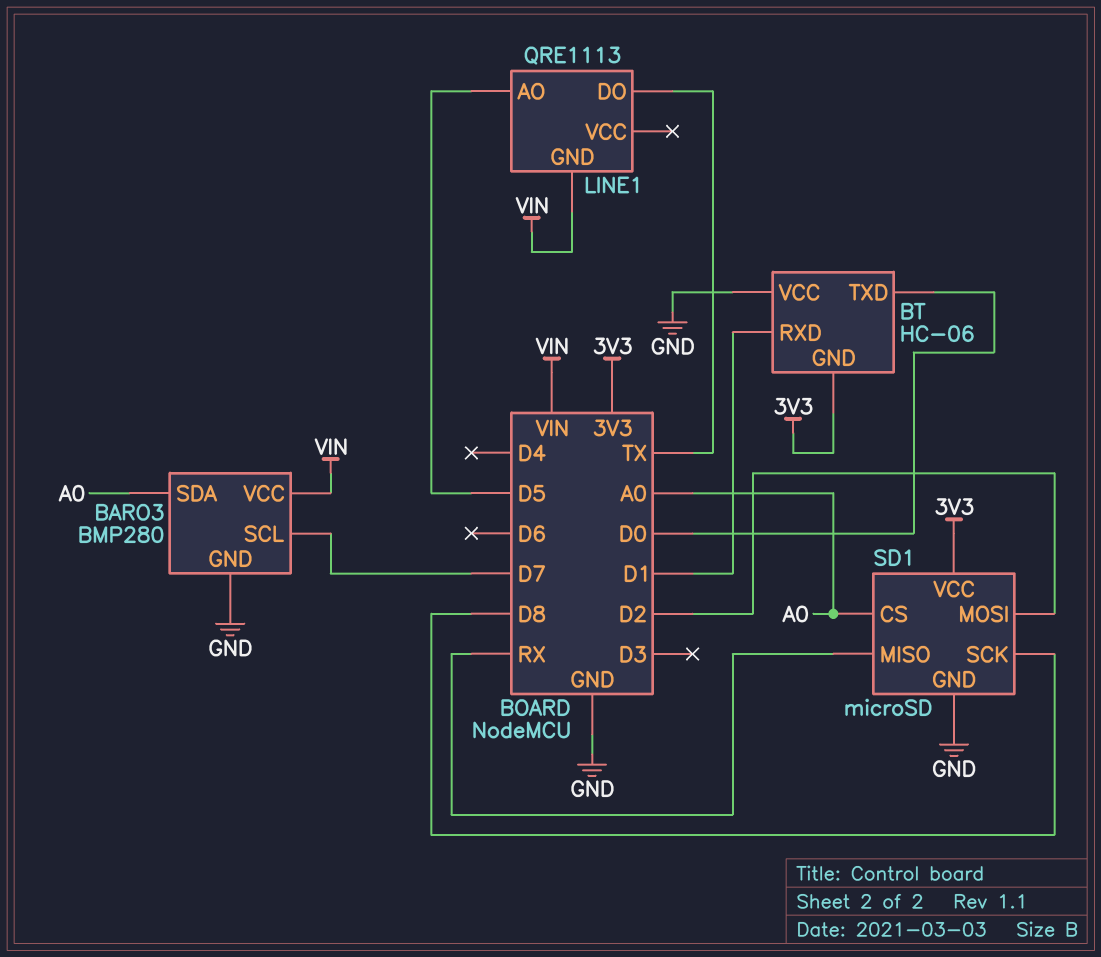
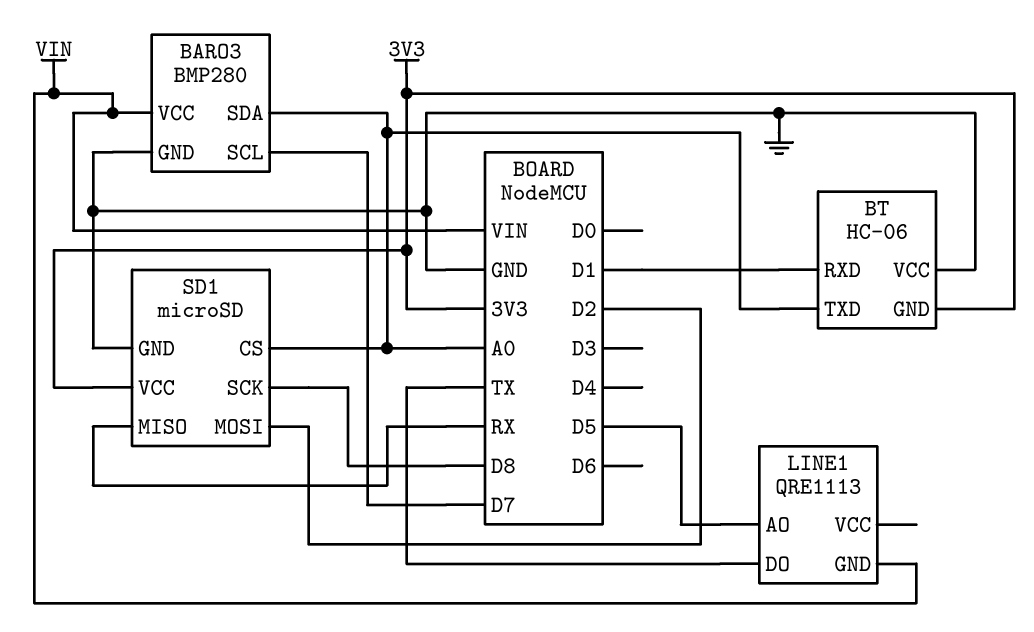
BT pin TXD: D0 -> A0

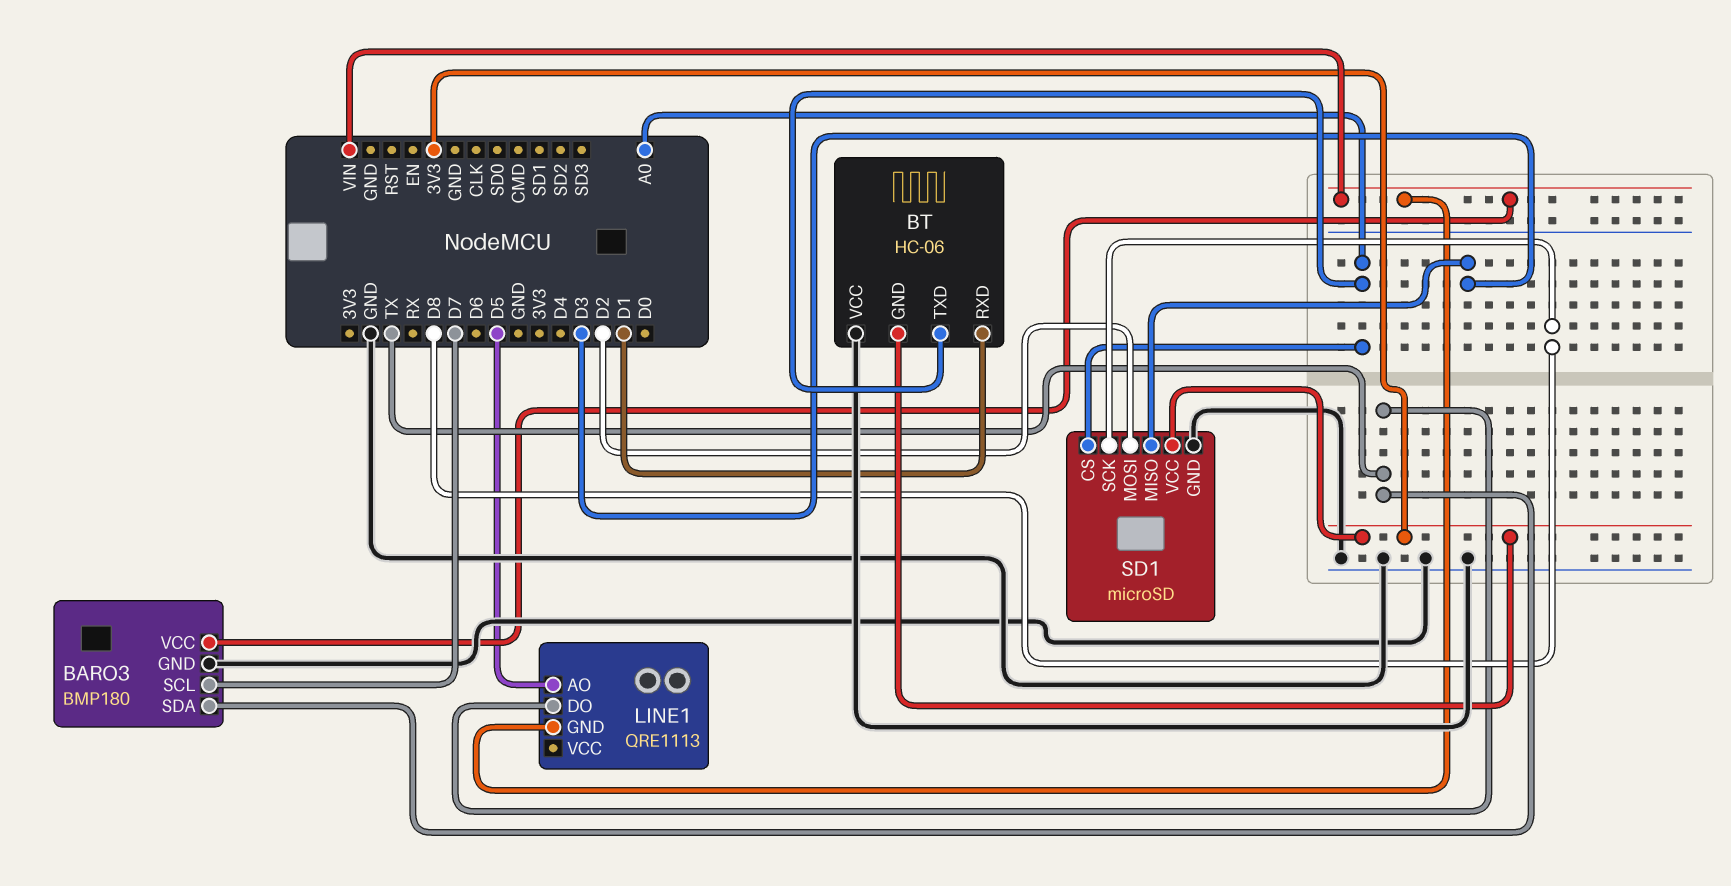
BARO3: BMP280 -> BMP180
BARO3 pin SDA: A0 -> TX
SD1 pin MISO: RX -> D3

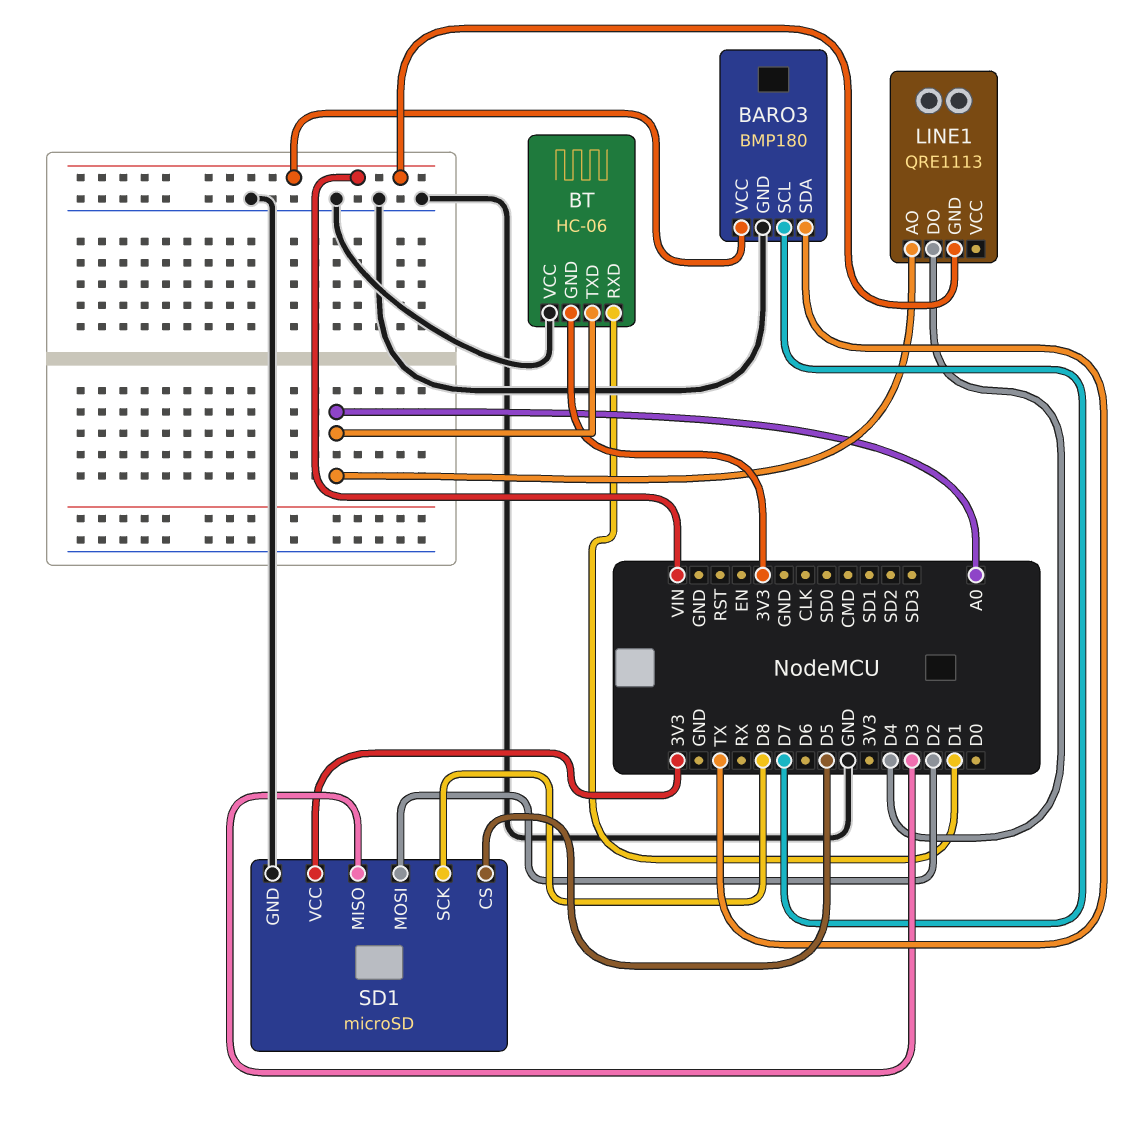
LINE1 pin AO: D5 -> A0
LINE1 pin DO: TX -> D4
SD1 pin CS: A0 -> D5

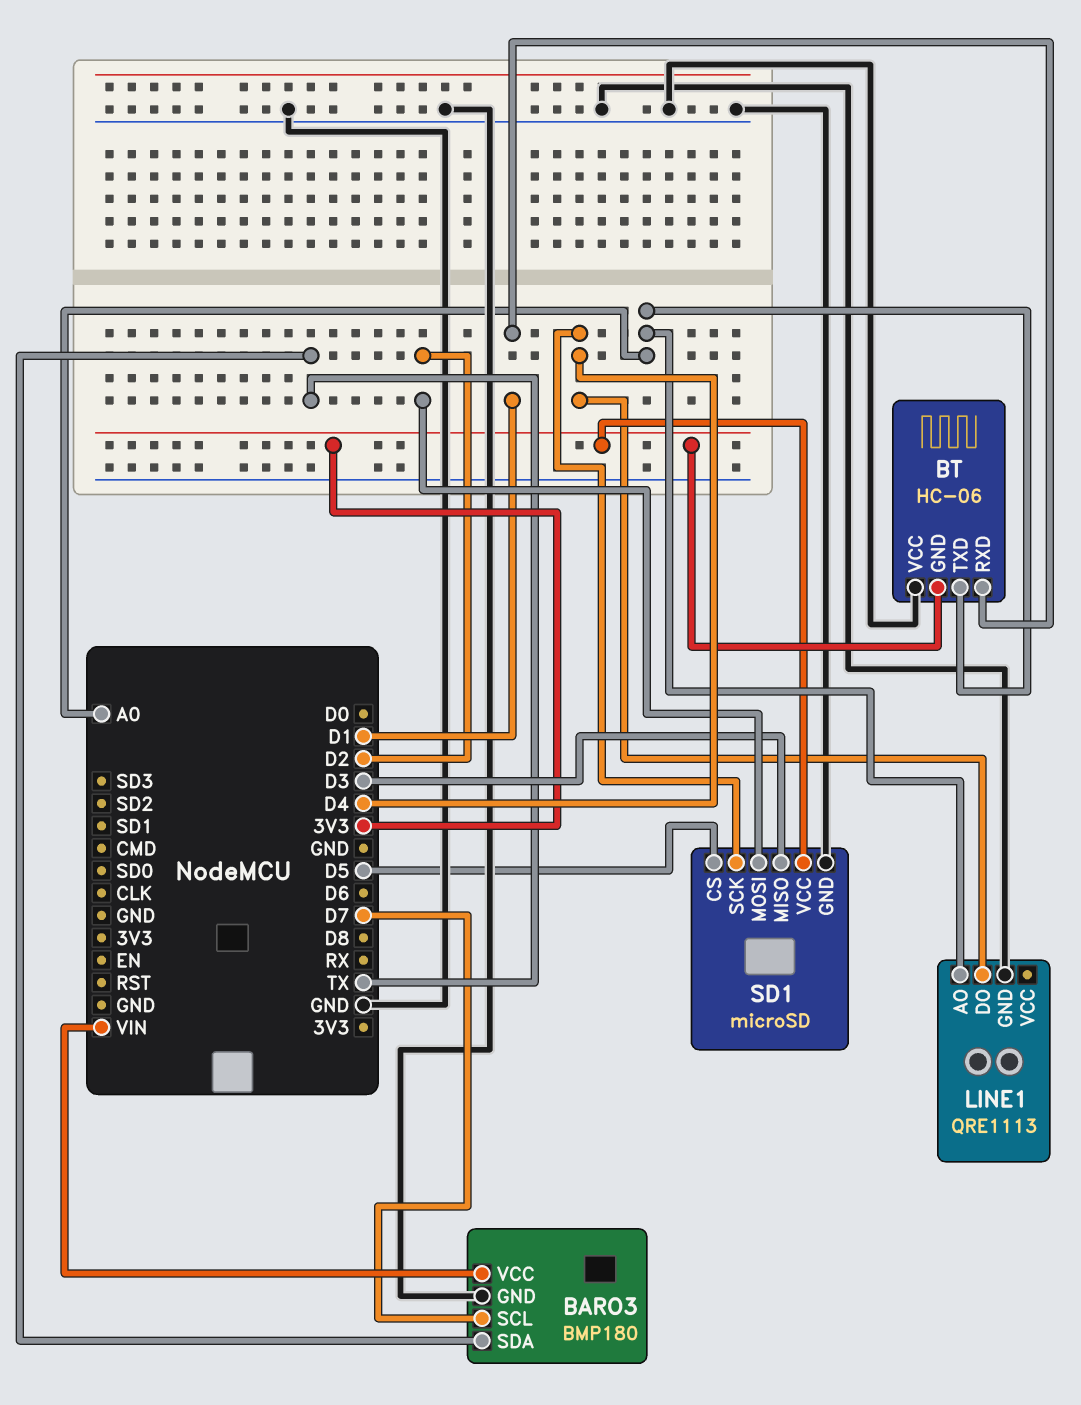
LINE1 pin GND: VIN -> GND
SD1 pin SCK: D8 -> D4

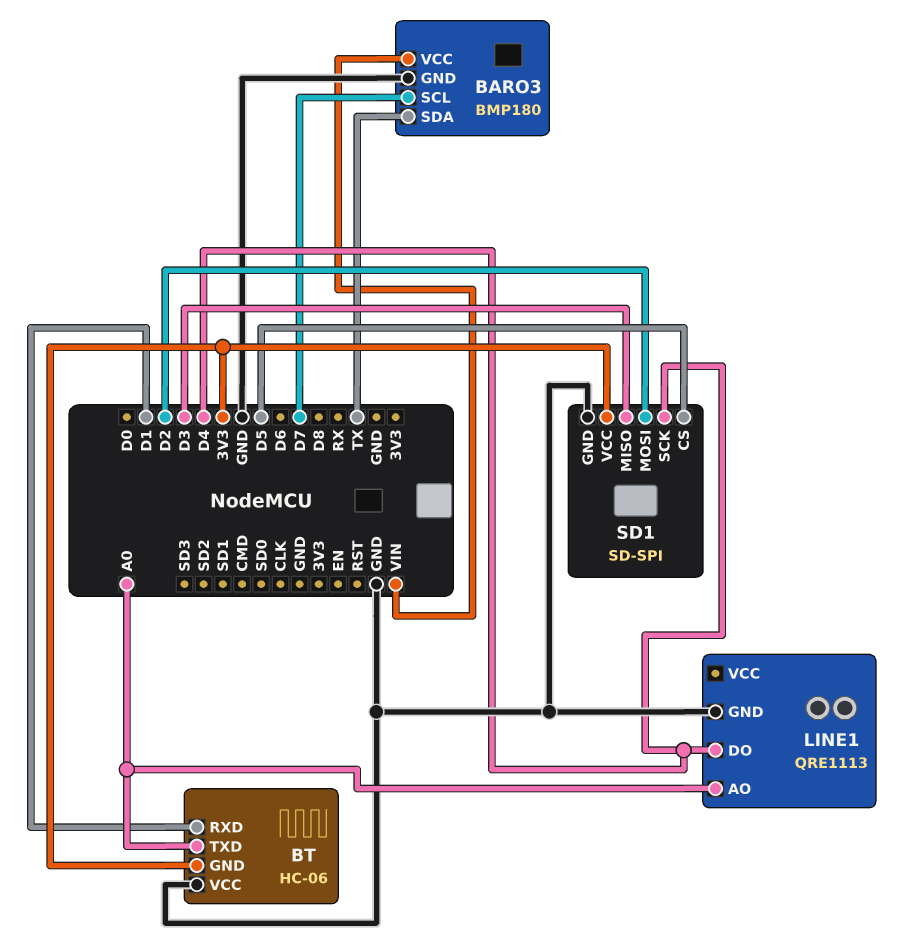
SD1: microSD -> SD-SPI

